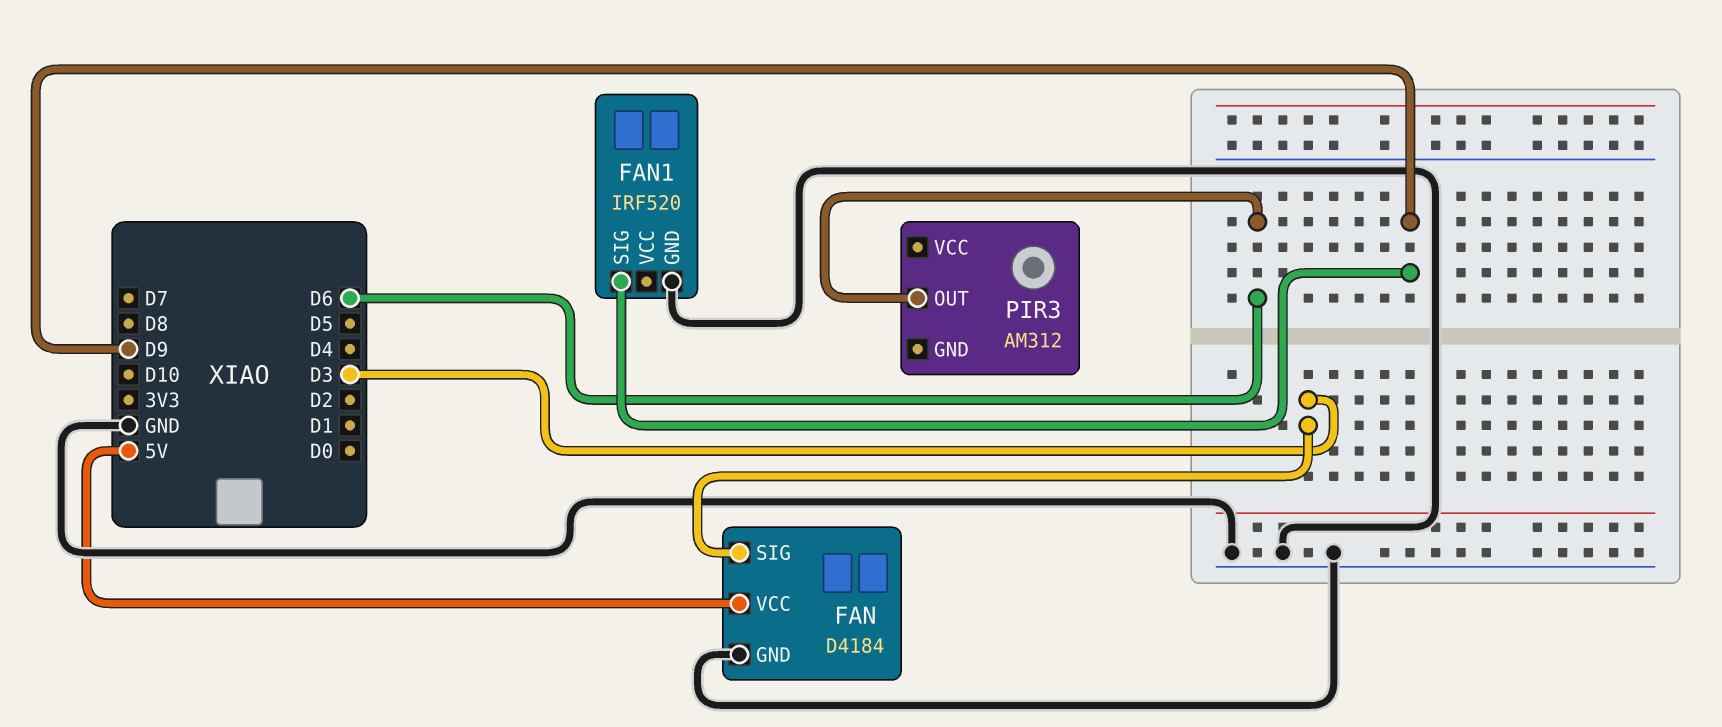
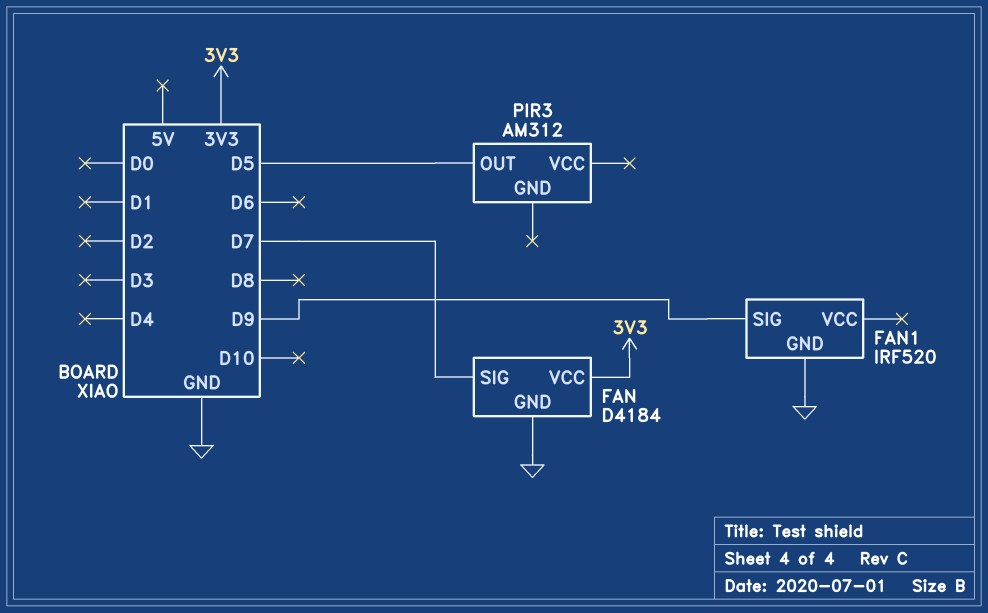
FAN pin SIG: D3 -> D7
FAN pin VCC: 5V -> 3V3
PIR3 pin OUT: D6 -> D5

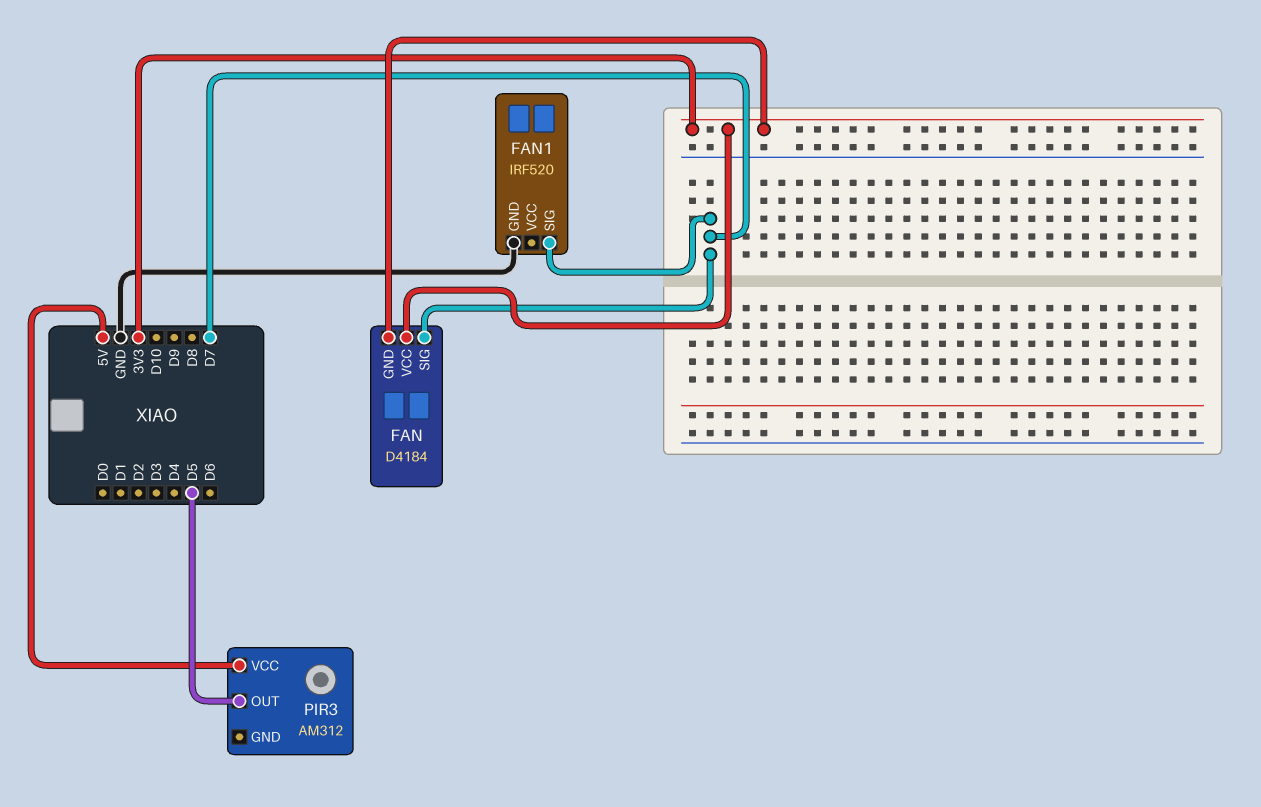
FAN pin GND: GND -> 3V3
FAN1 pin SIG: D9 -> D7
PIR3 pin VCC: none -> 5V

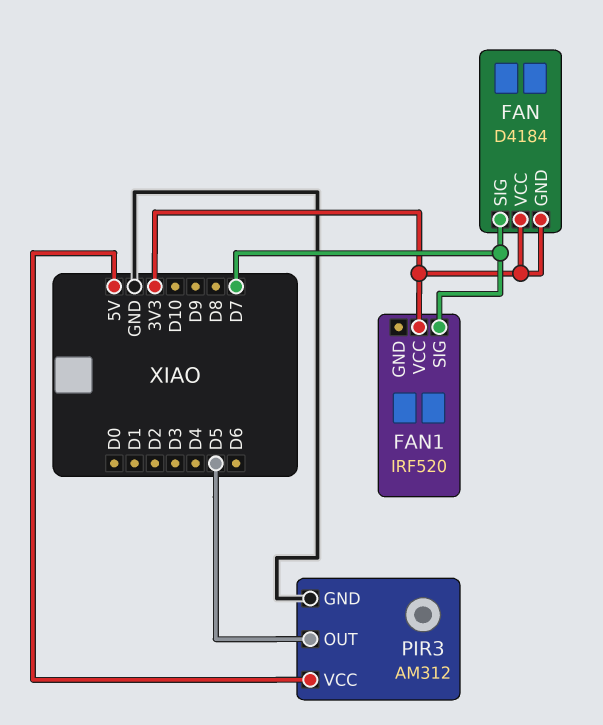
FAN1 pin GND: GND -> none
FAN1 pin VCC: none -> 3V3
PIR3 pin GND: none -> GND

